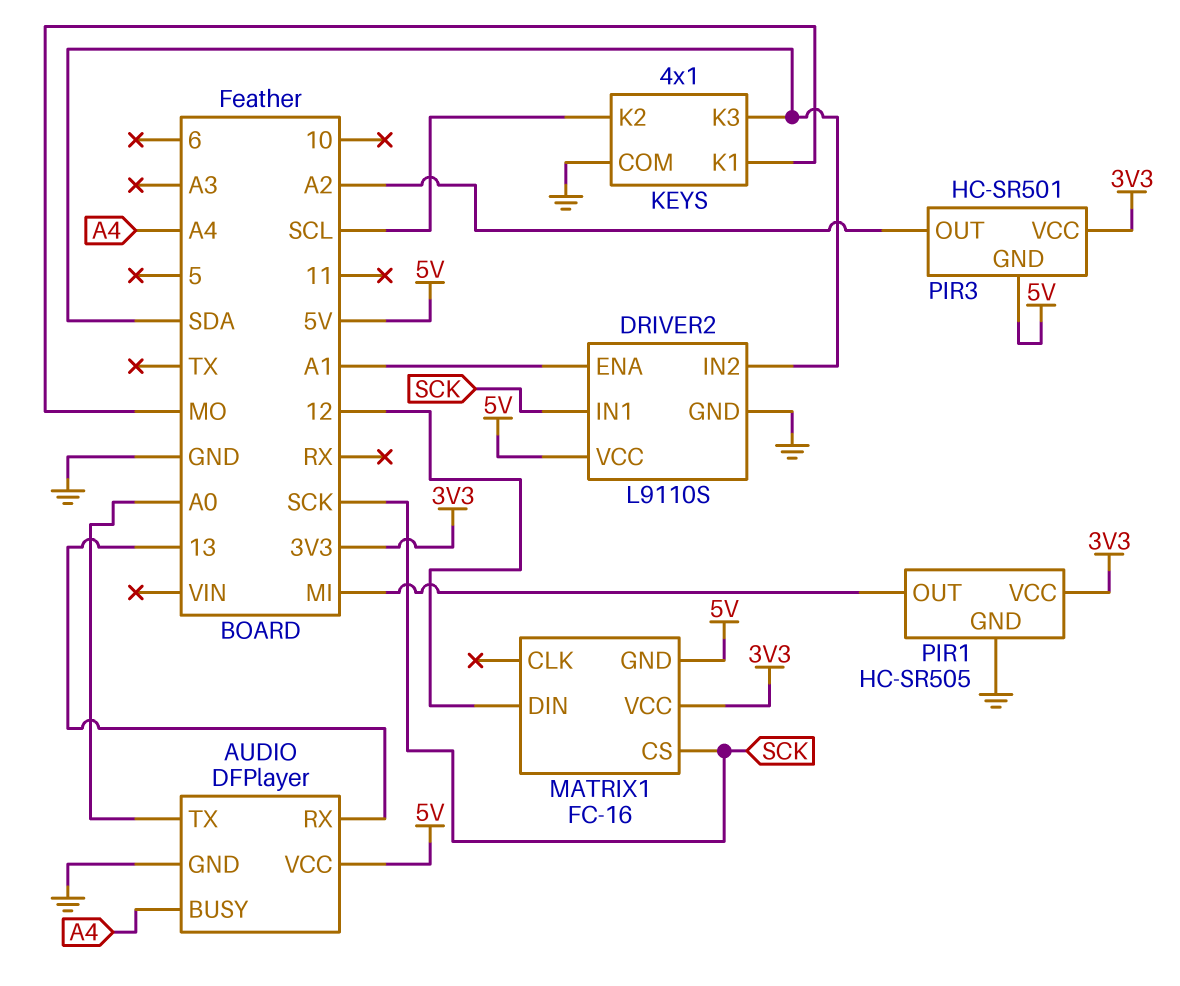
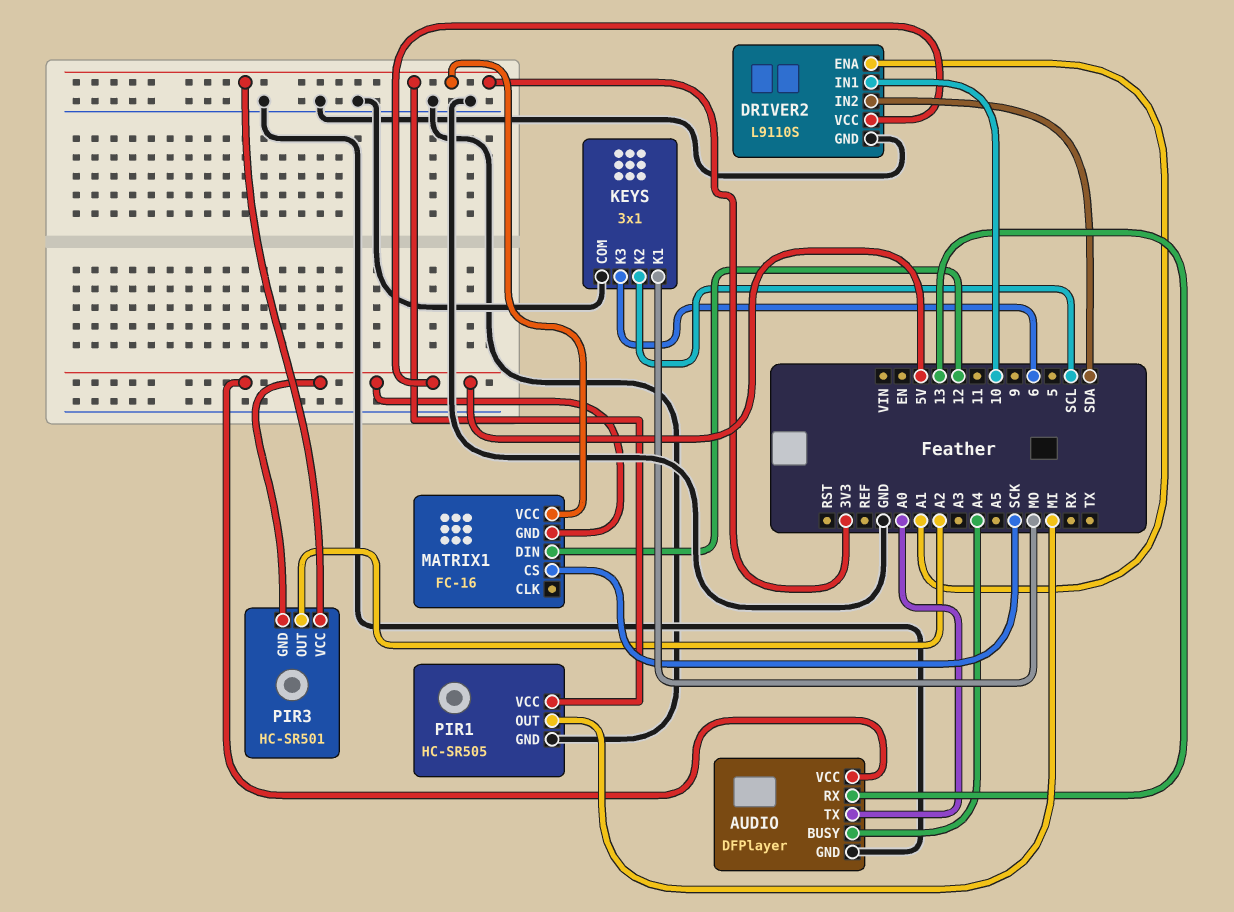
DRIVER2 pin IN1: SCK -> 10
KEYS: 4x1 -> 3x1
KEYS pin K3: SDA -> 6

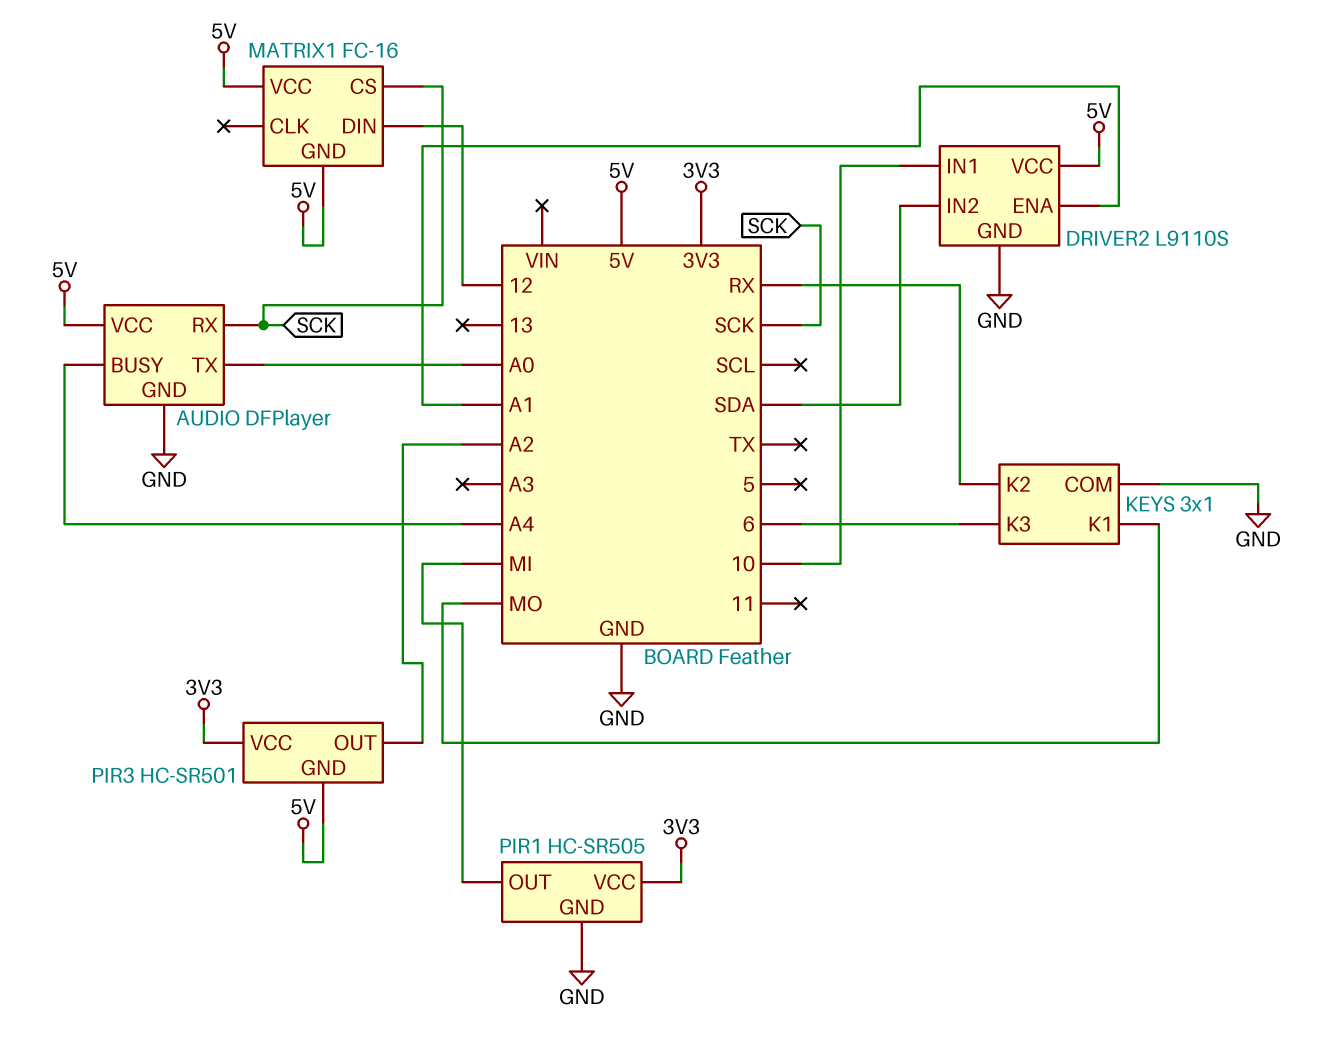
AUDIO pin RX: 13 -> SCK
KEYS pin K2: SCL -> RX
MATRIX1 pin VCC: 3V3 -> 5V

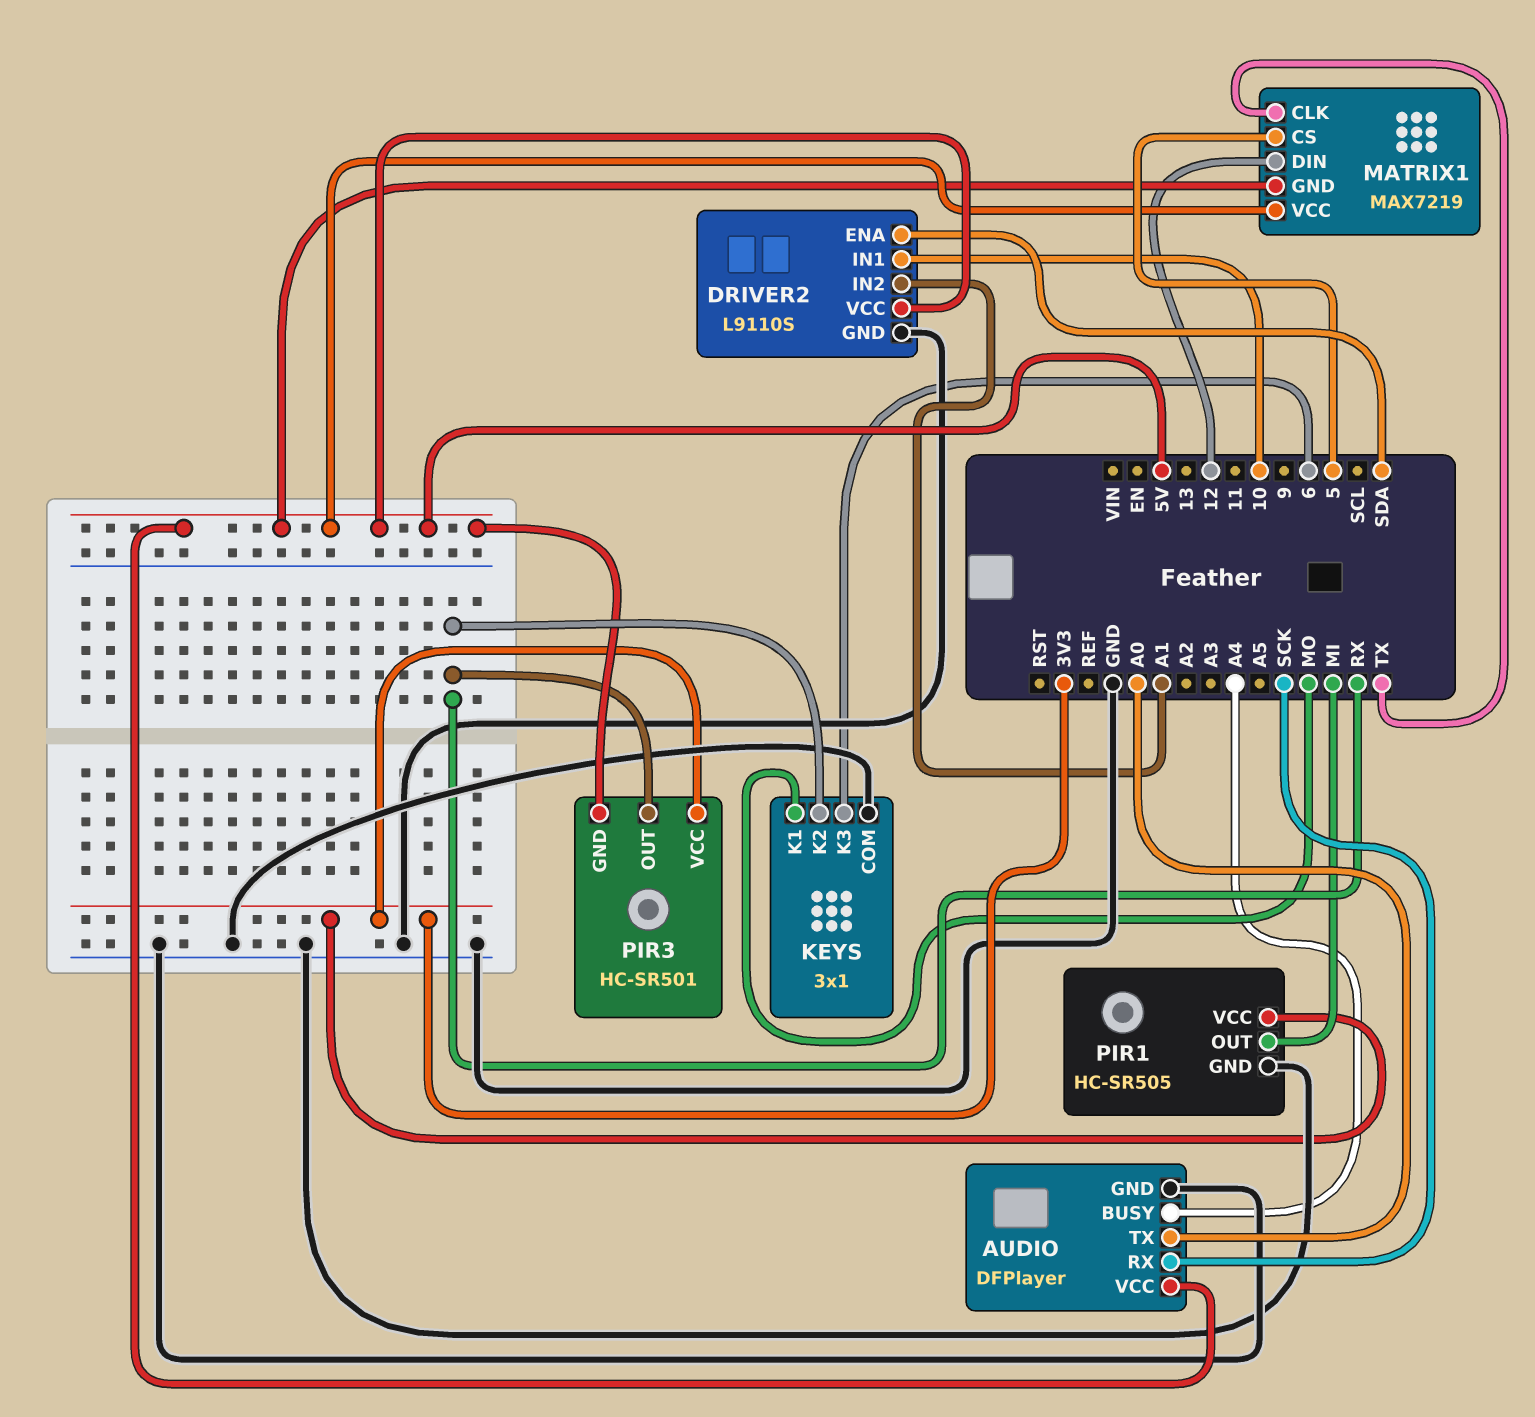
DRIVER2 pin ENA: A1 -> SDA
DRIVER2 pin IN2: SDA -> A1
MATRIX1: FC-16 -> MAX7219
MATRIX1 pin CLK: none -> TX
MATRIX1 pin CS: SCK -> 5
PIR3 pin OUT: A2 -> RX

